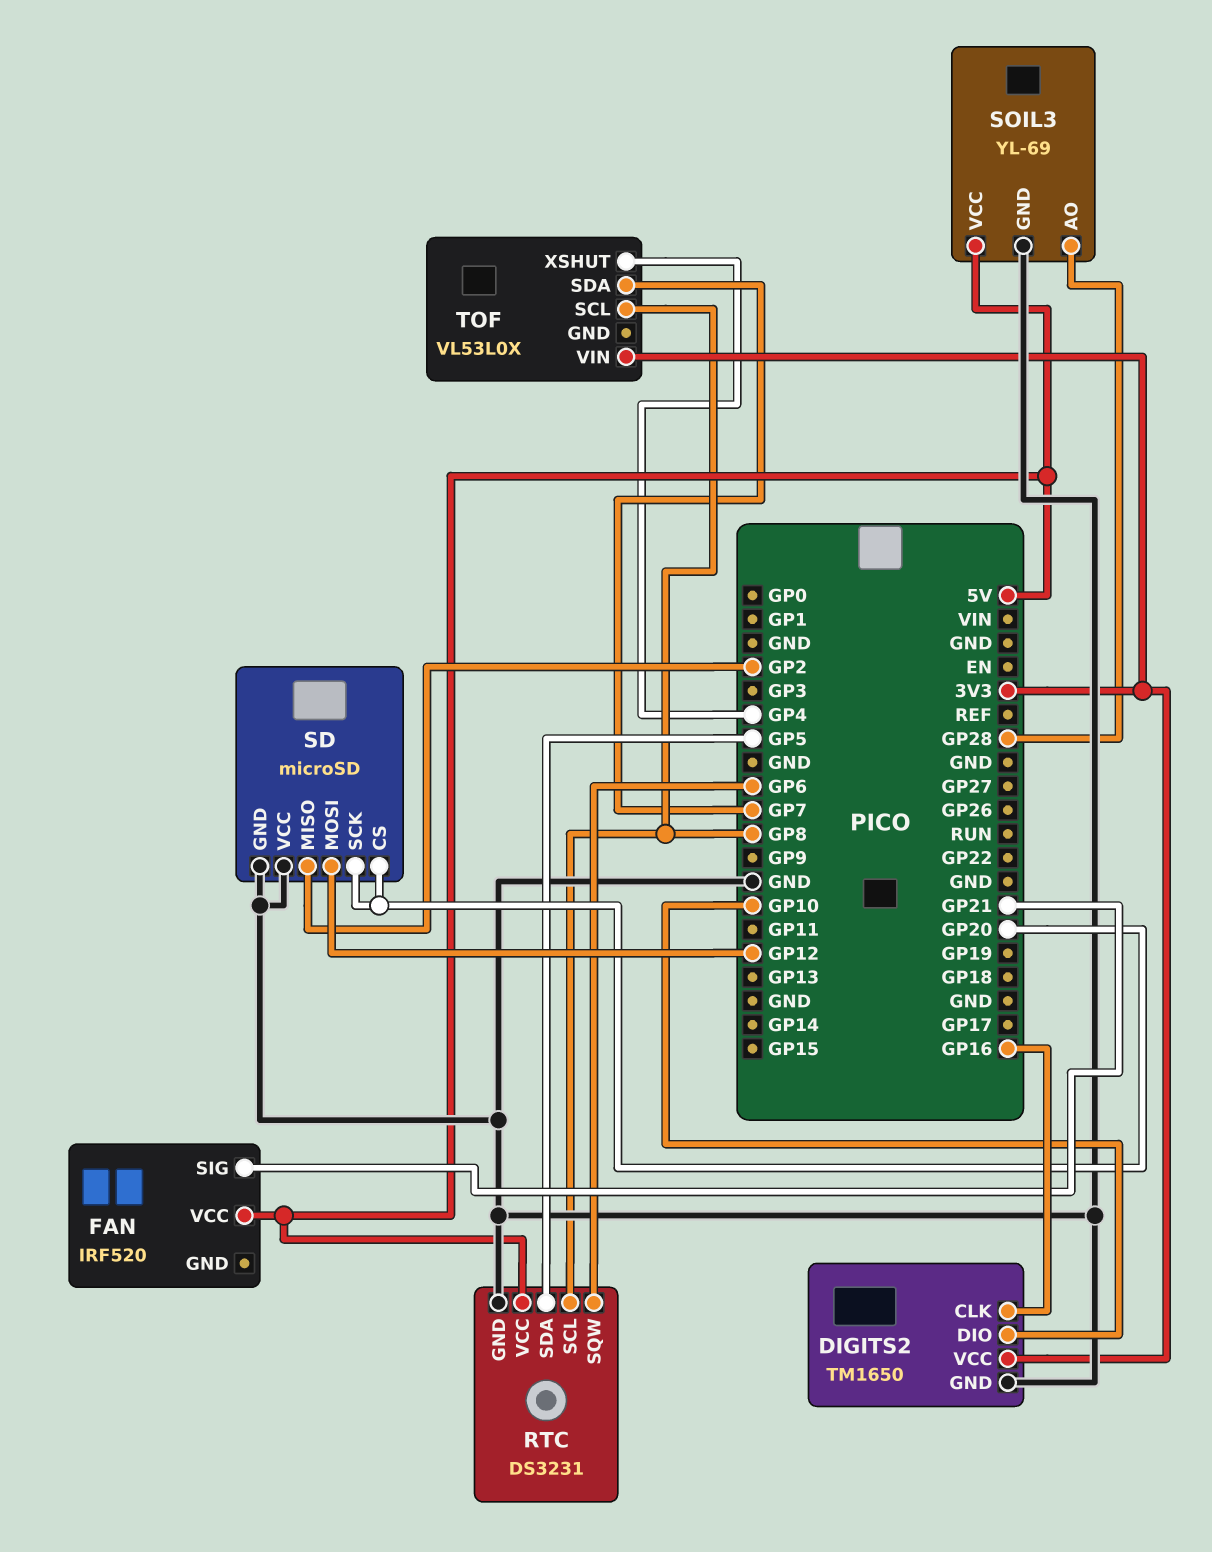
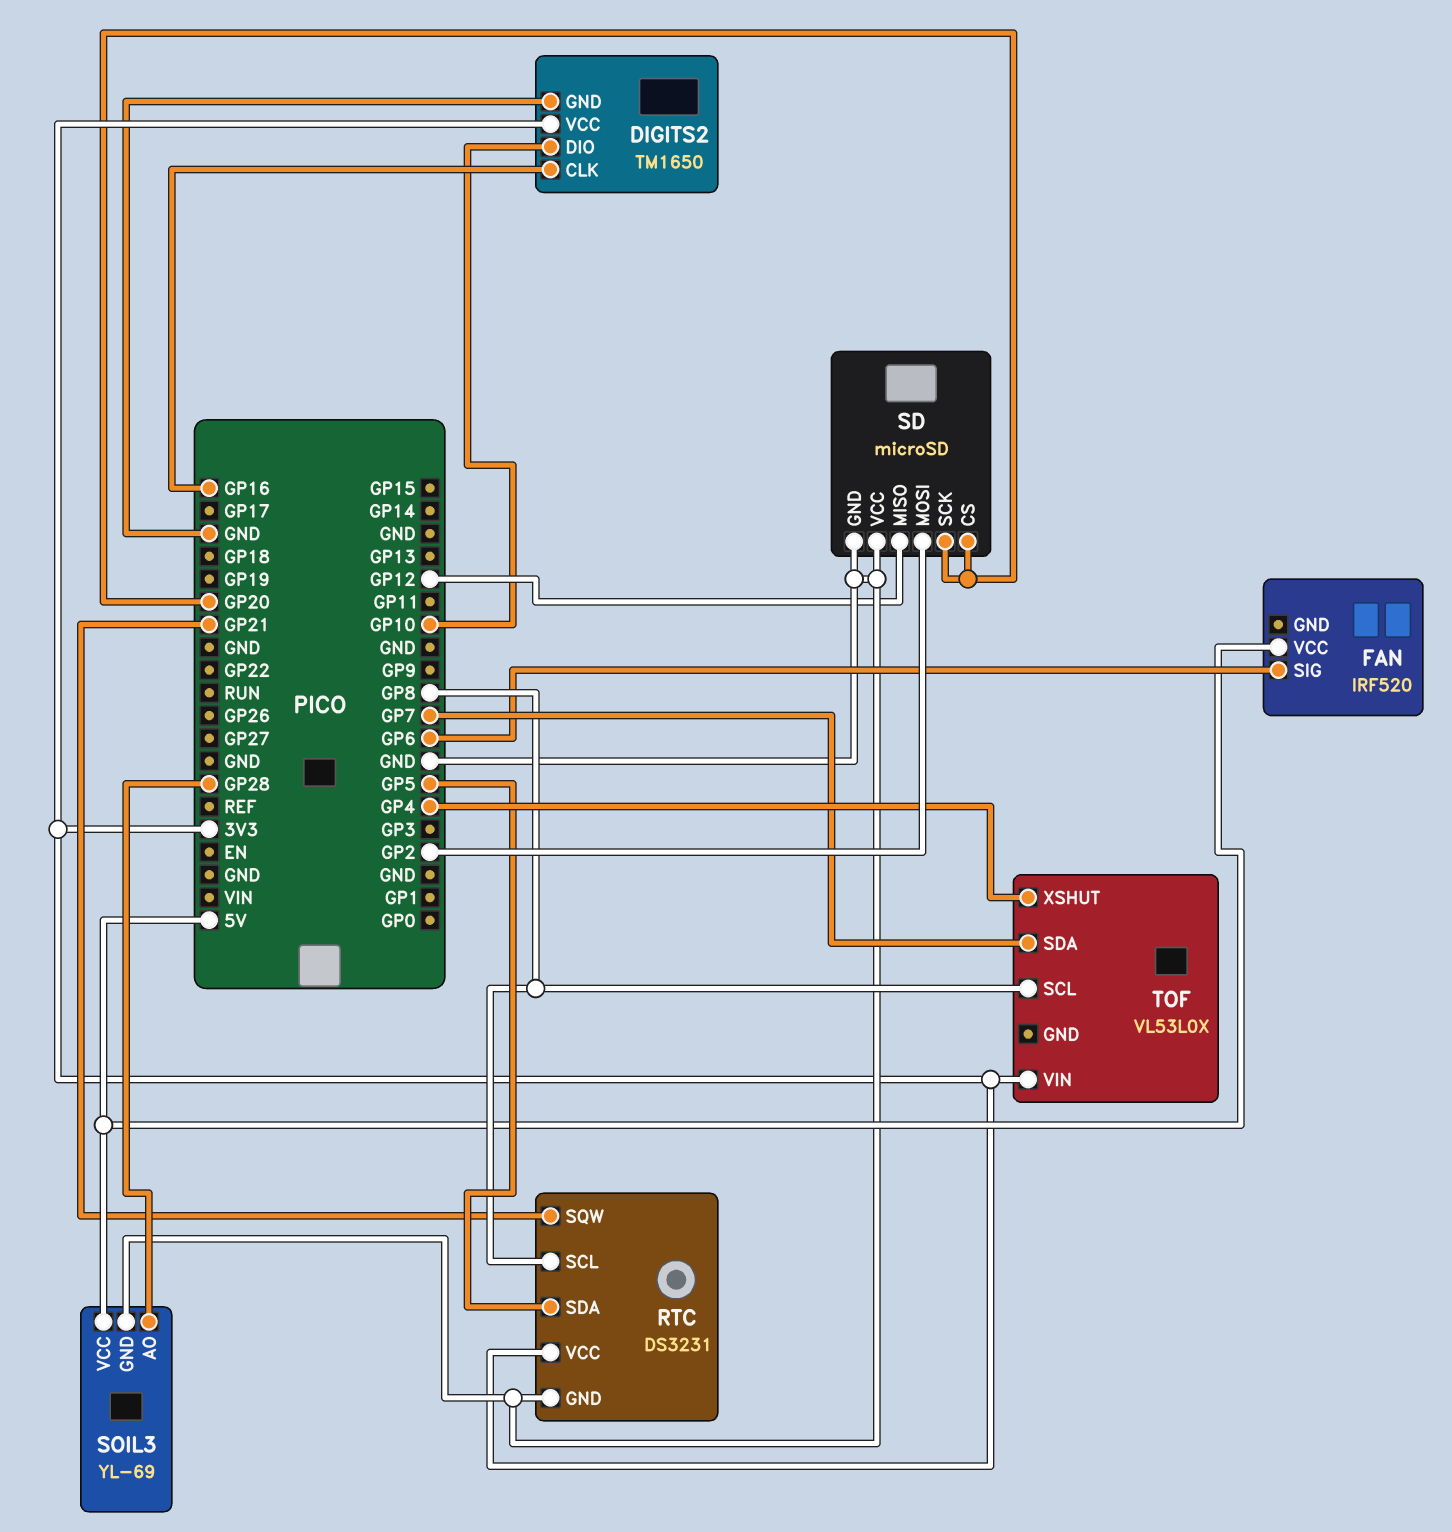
FAN pin SIG: GP21 -> GP6
RTC pin SQW: GP6 -> GP21
RTC pin VCC: 5V -> 3V3
SD pin MISO: GP2 -> GP12
SD pin MOSI: GP12 -> GP2

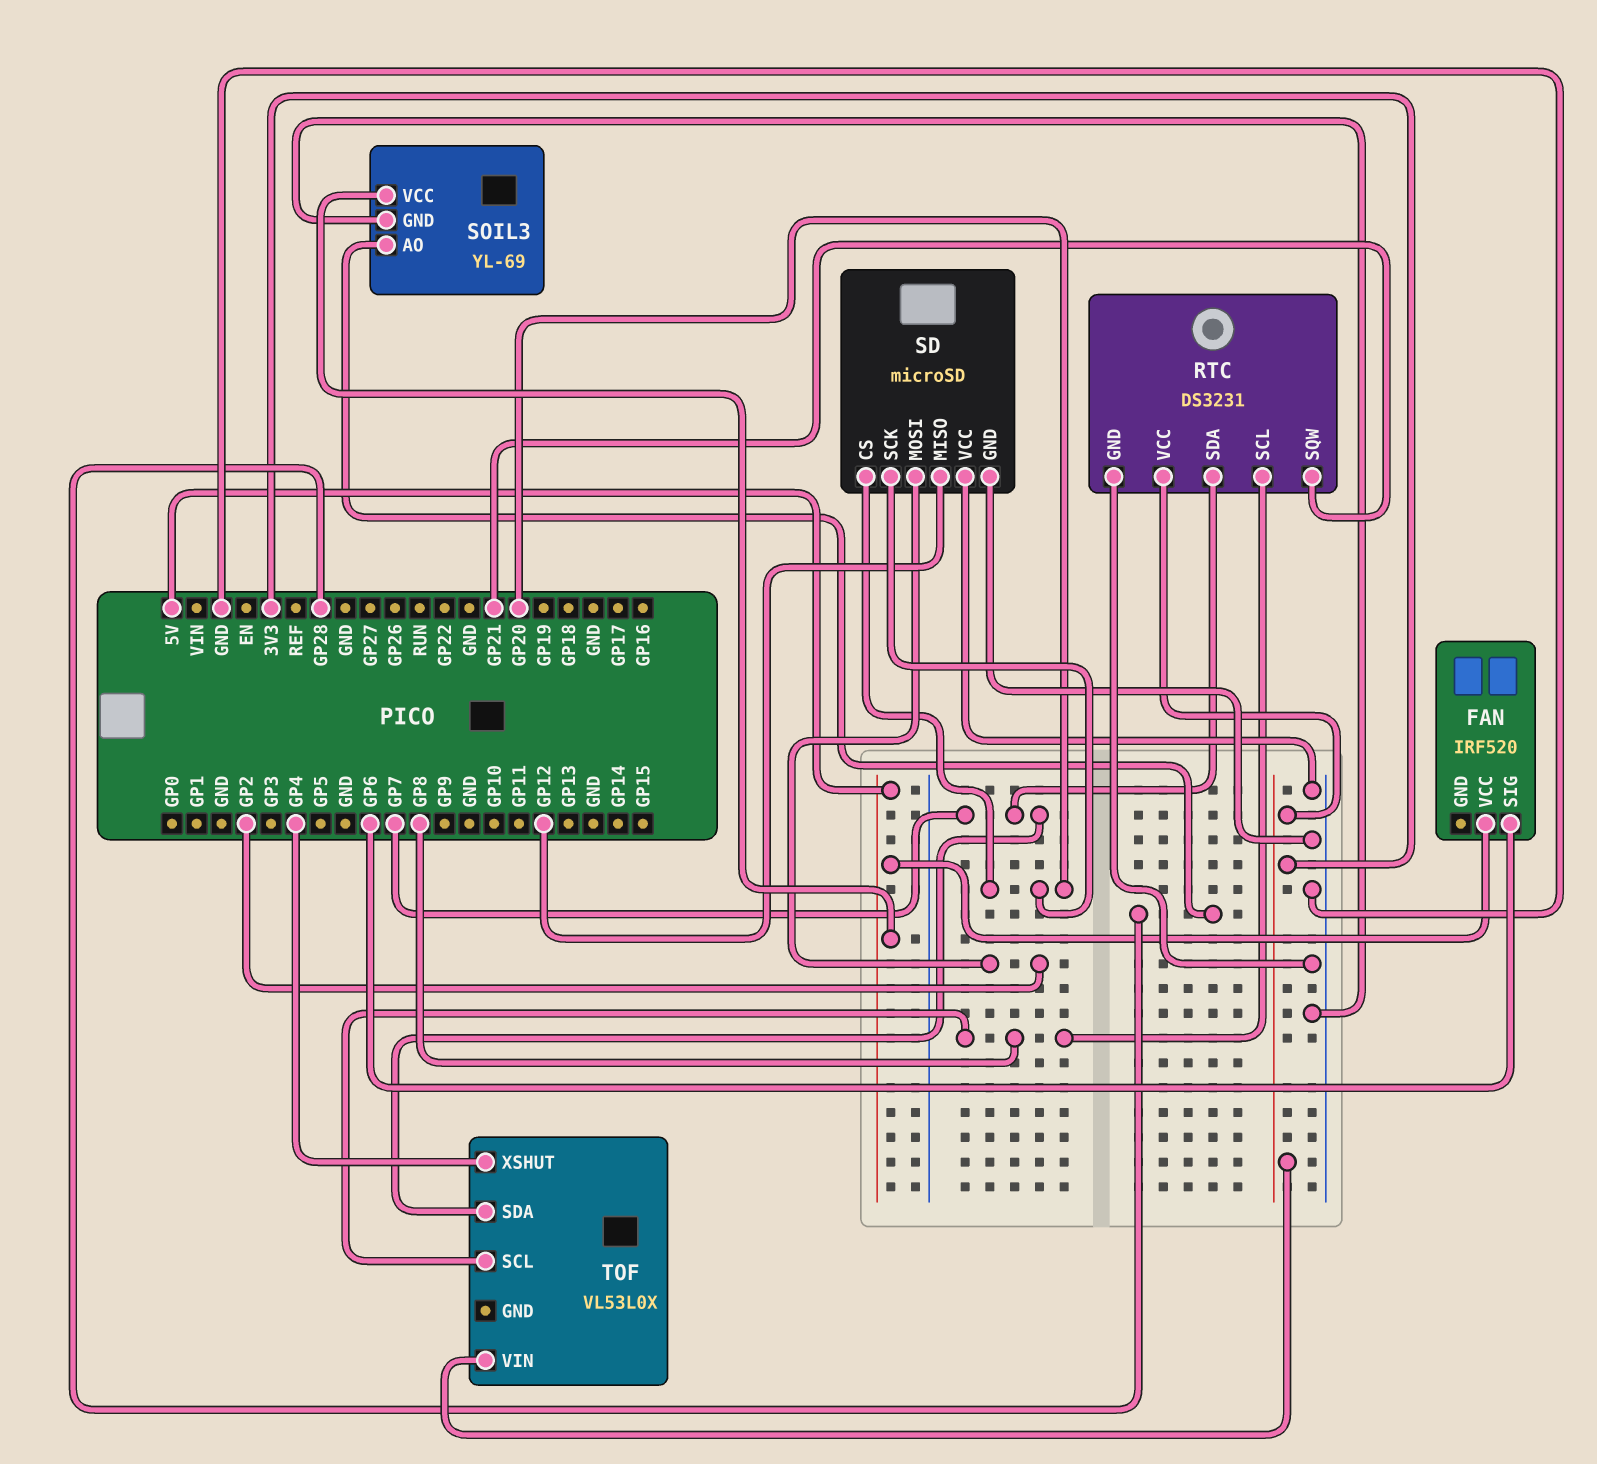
DIGITS2: TM1650 -> none
DIGITS2 pin CLK: GP16 -> none
DIGITS2 pin DIO: GP10 -> none
DIGITS2 pin GND: GND -> none
DIGITS2 pin VCC: 3V3 -> none
RTC pin SDA: GP5 -> GP7

